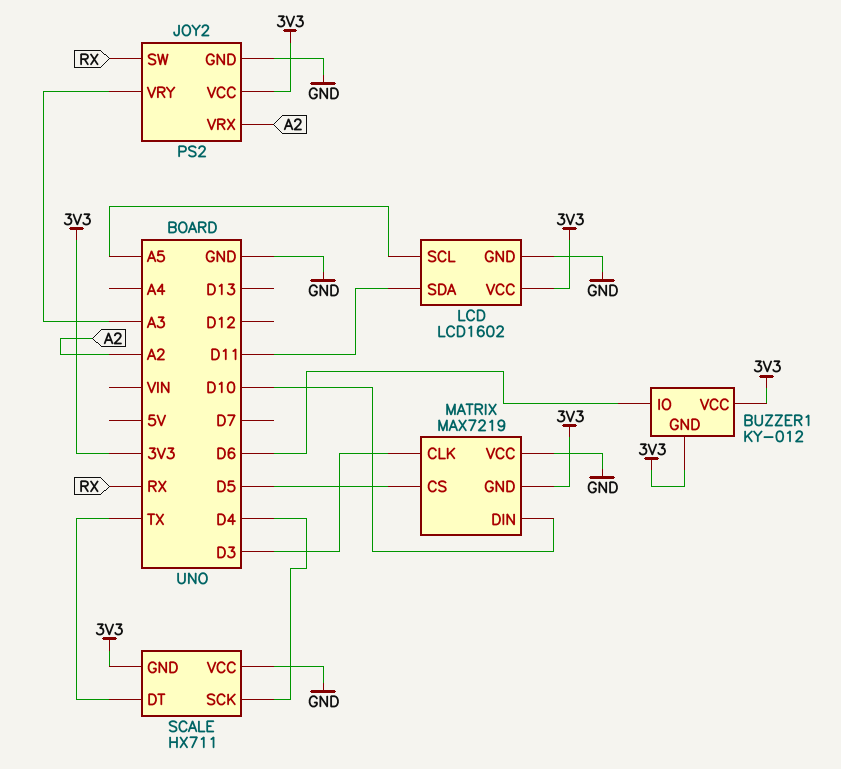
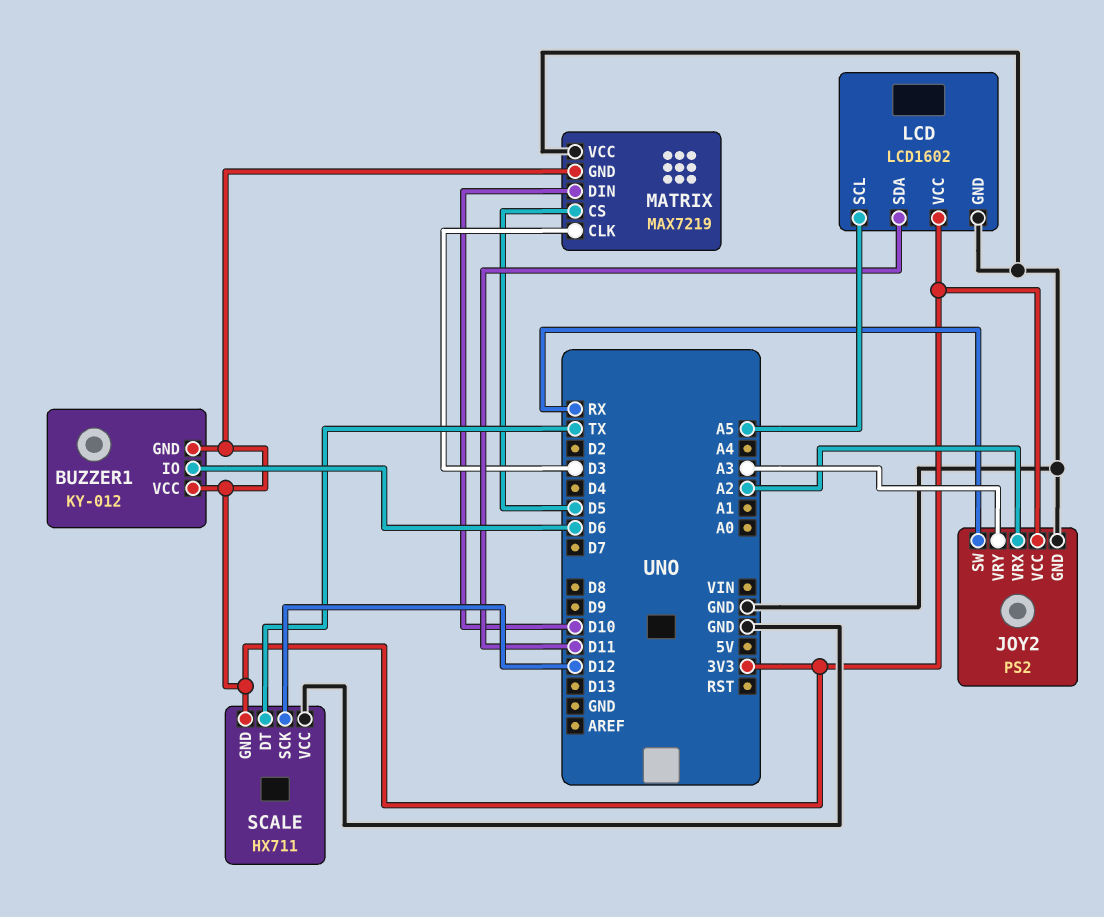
SCALE pin SCK: D4 -> D12

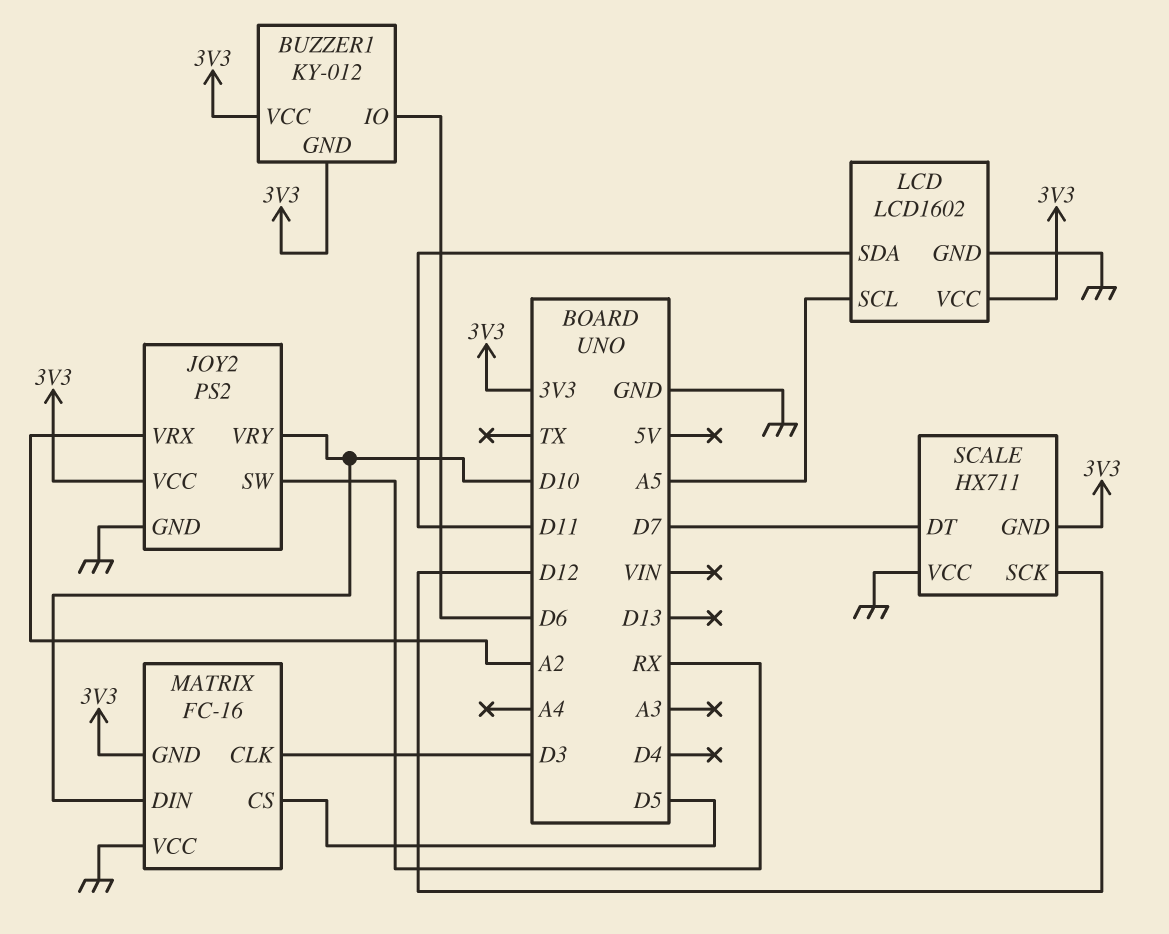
JOY2 pin VRY: A3 -> D10
MATRIX: MAX7219 -> FC-16
SCALE pin DT: TX -> D7

